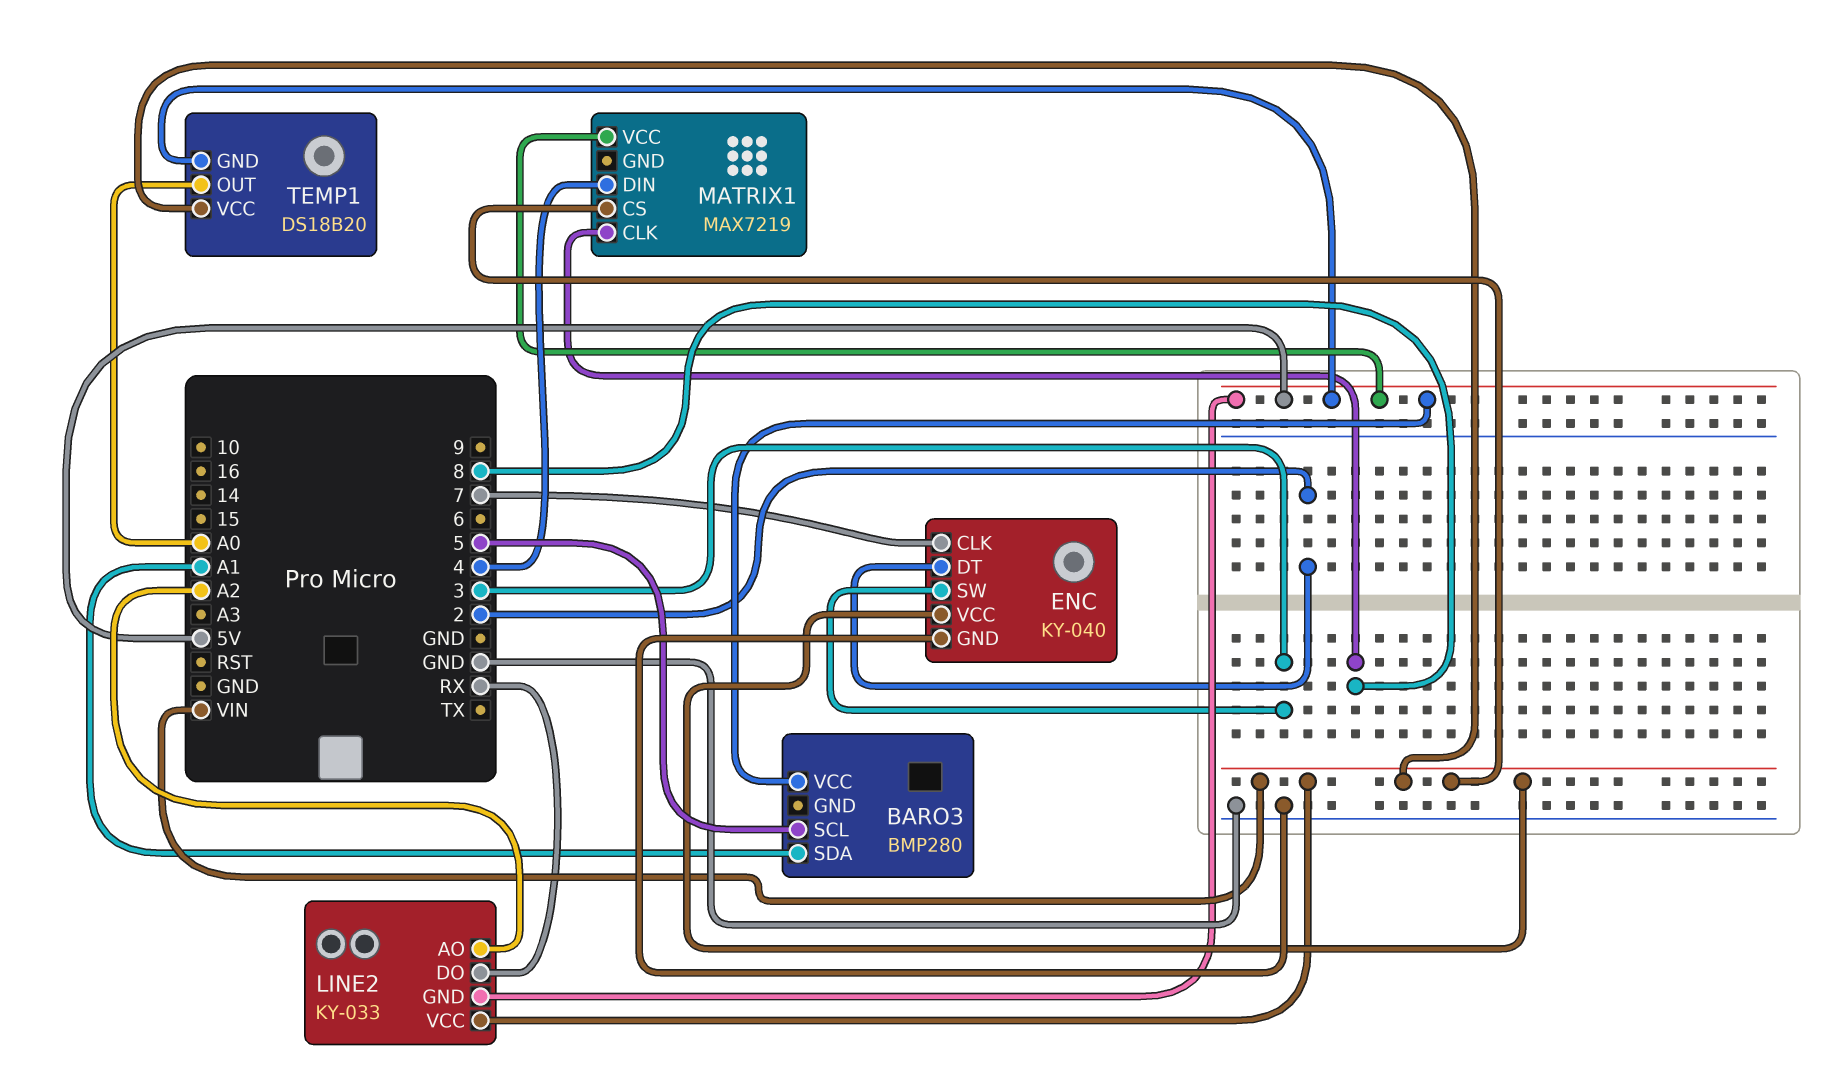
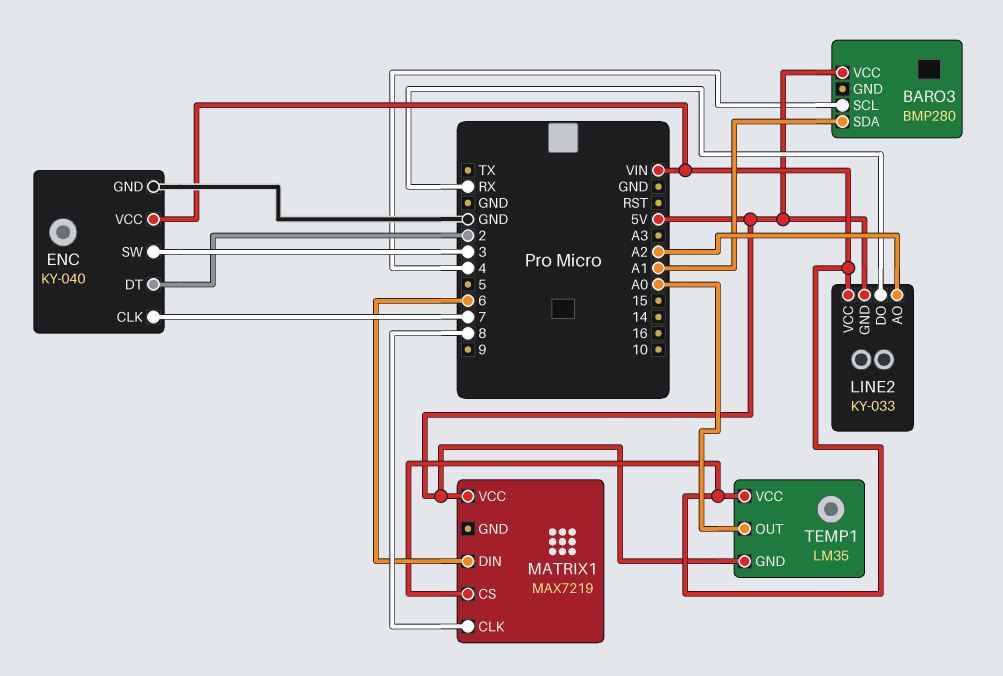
BARO3 pin SCL: 5 -> 4
MATRIX1 pin DIN: 4 -> 6
TEMP1: DS18B20 -> LM35

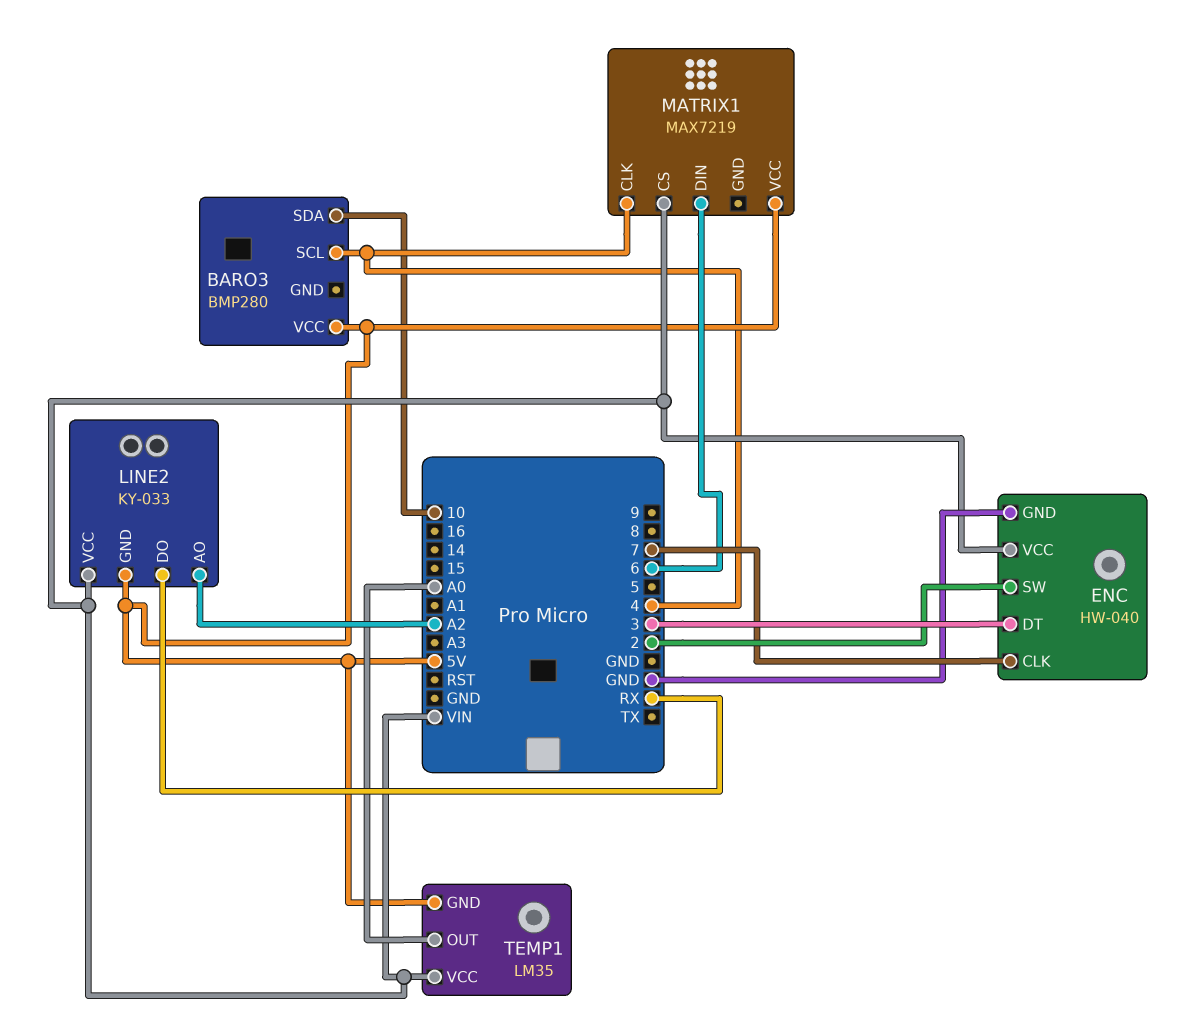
BARO3 pin SDA: A1 -> 10
ENC: KY-040 -> HW-040
ENC pin DT: 2 -> 3
ENC pin SW: 3 -> 2
MATRIX1 pin CLK: 8 -> 4

